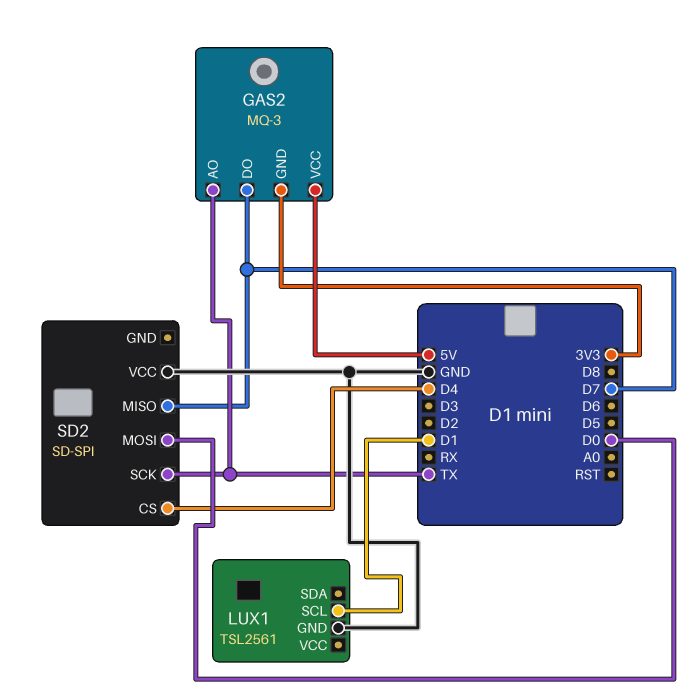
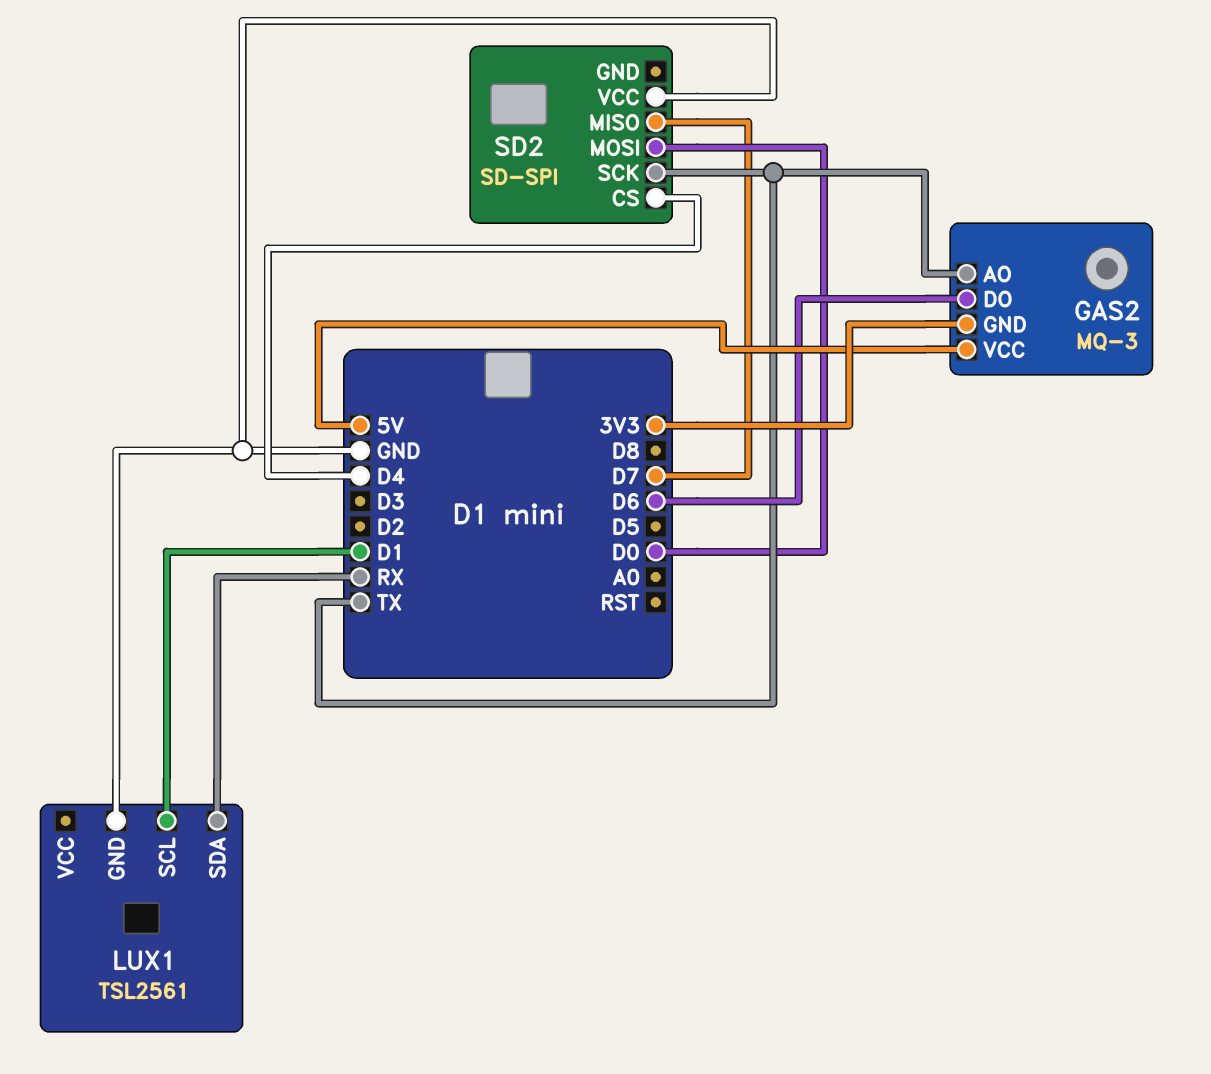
GAS2 pin DO: D7 -> D6
LUX1 pin SDA: none -> RX

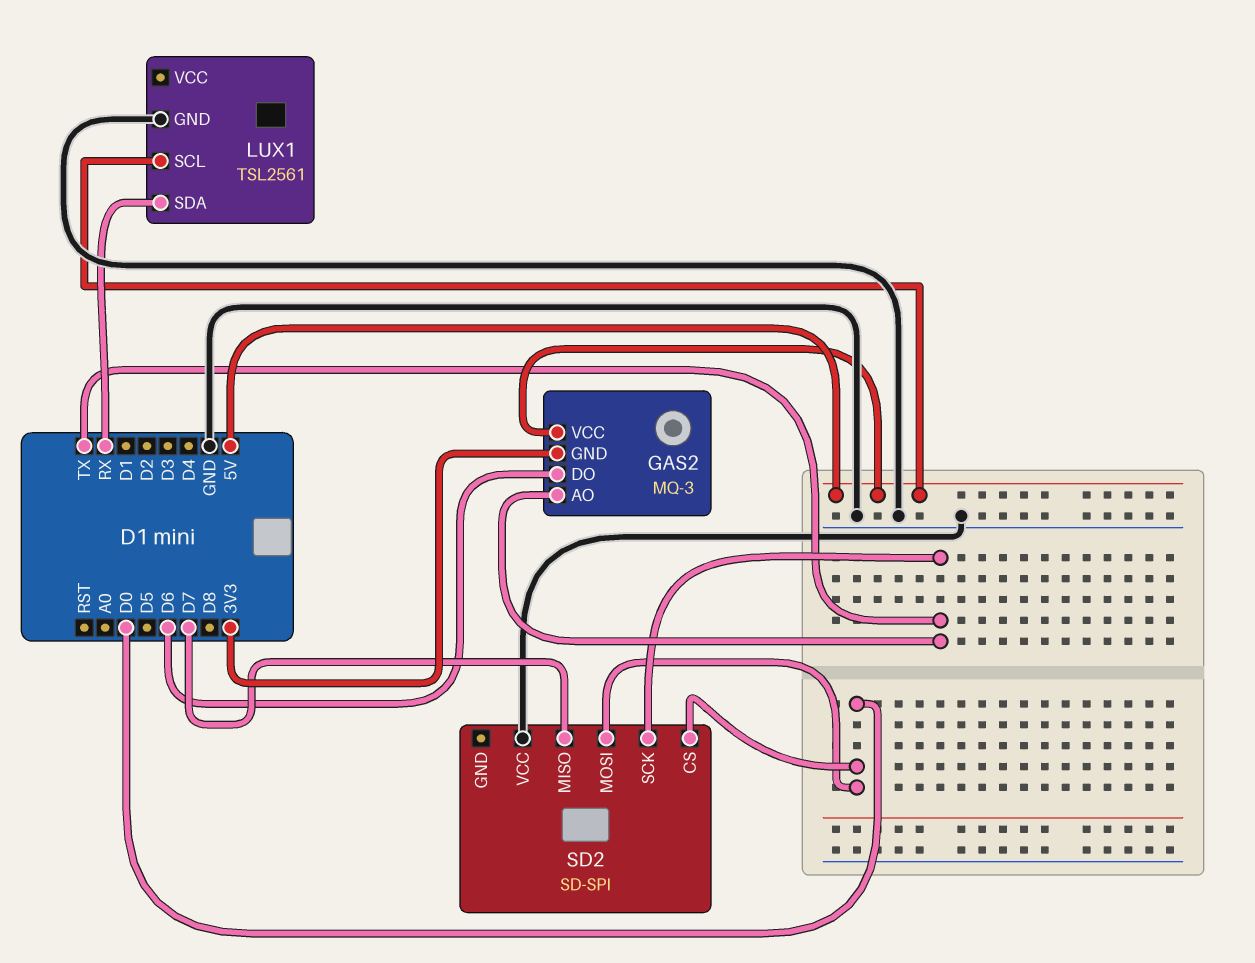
LUX1 pin SCL: D1 -> 5V
SD2 pin CS: D4 -> D0

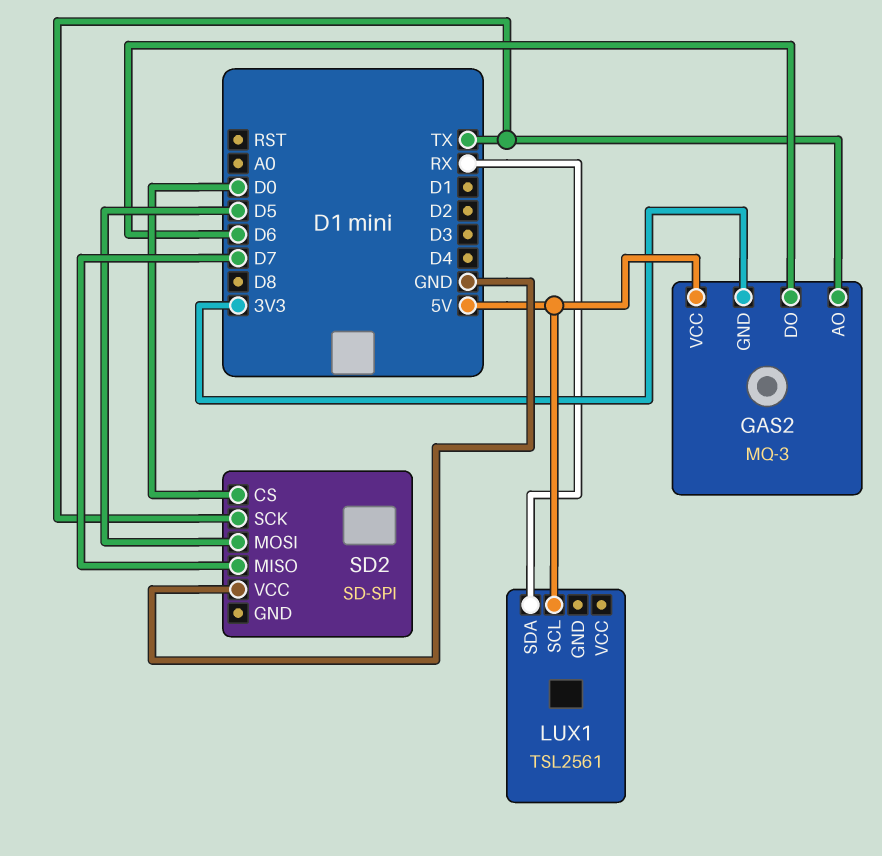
LUX1 pin GND: GND -> none
SD2 pin MOSI: D0 -> D5

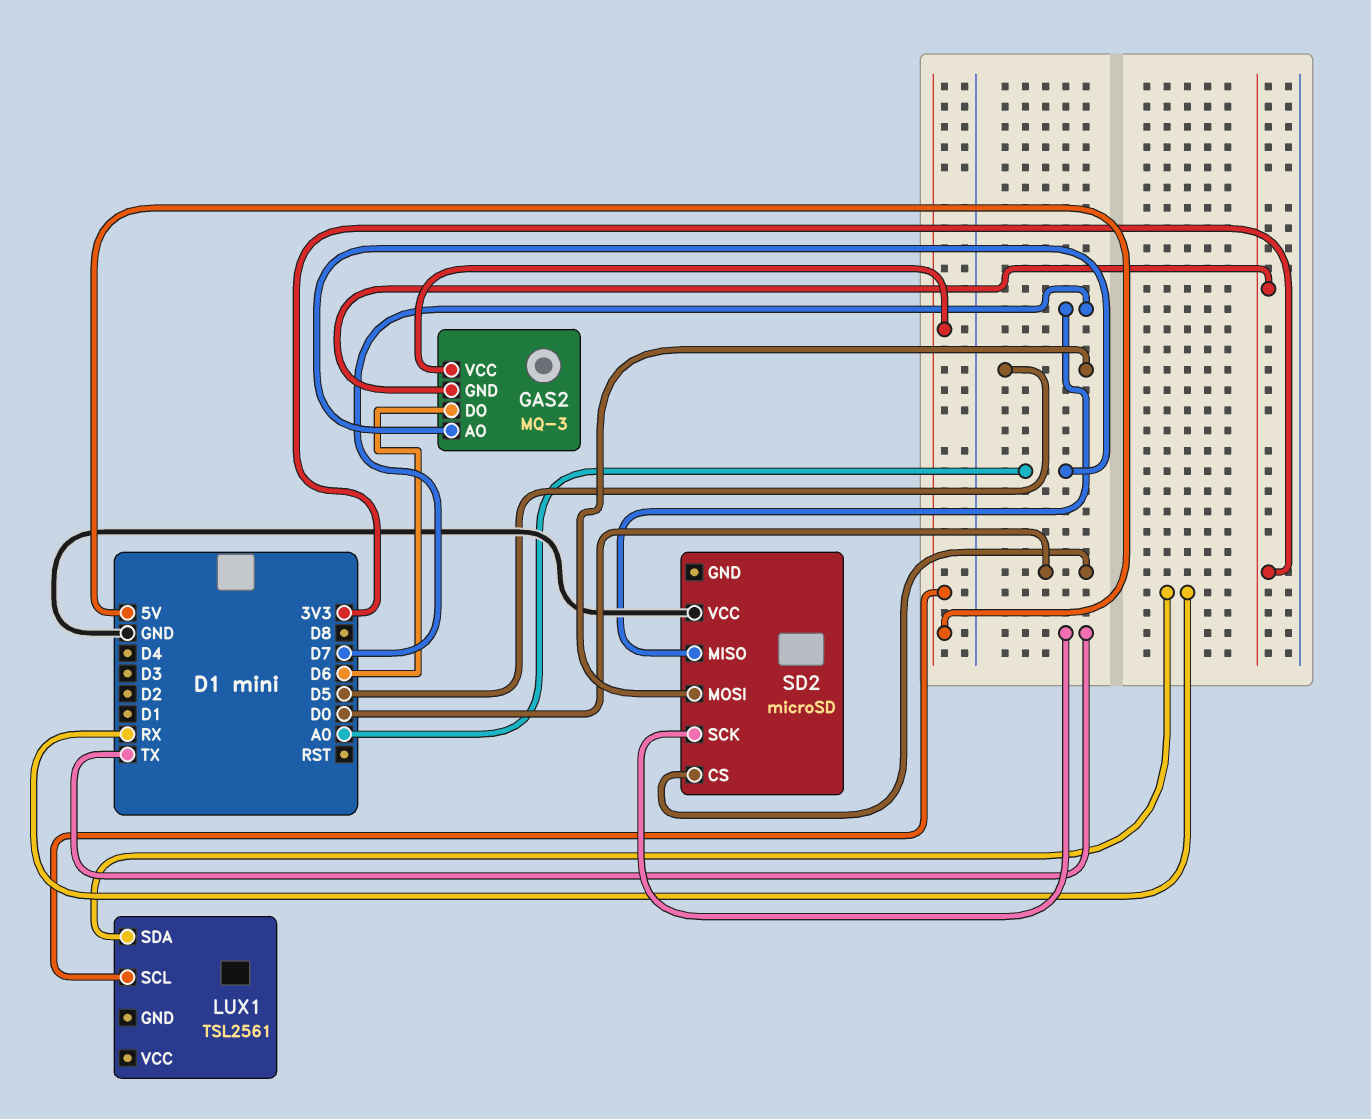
GAS2 pin AO: TX -> A0
SD2: SD-SPI -> microSD

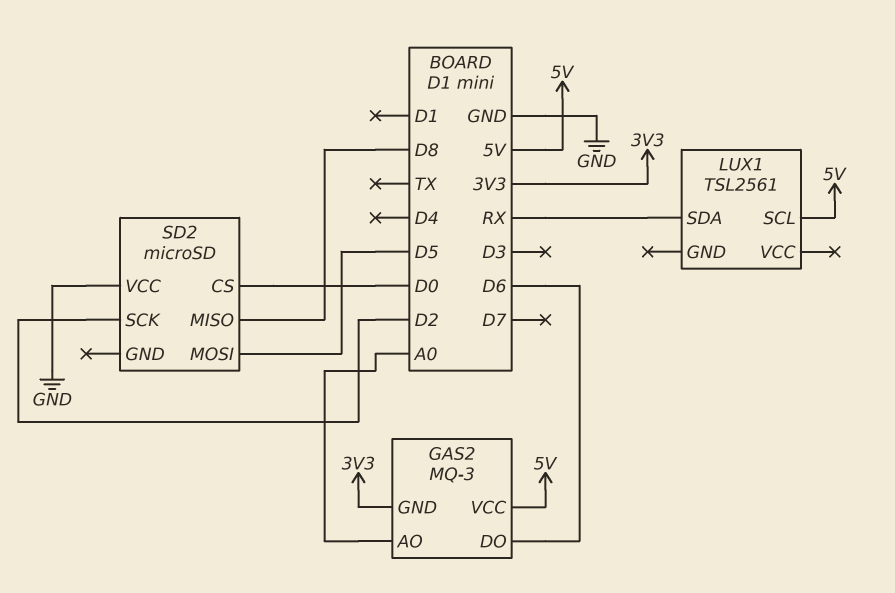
SD2 pin MISO: D7 -> D8
SD2 pin SCK: TX -> D2

